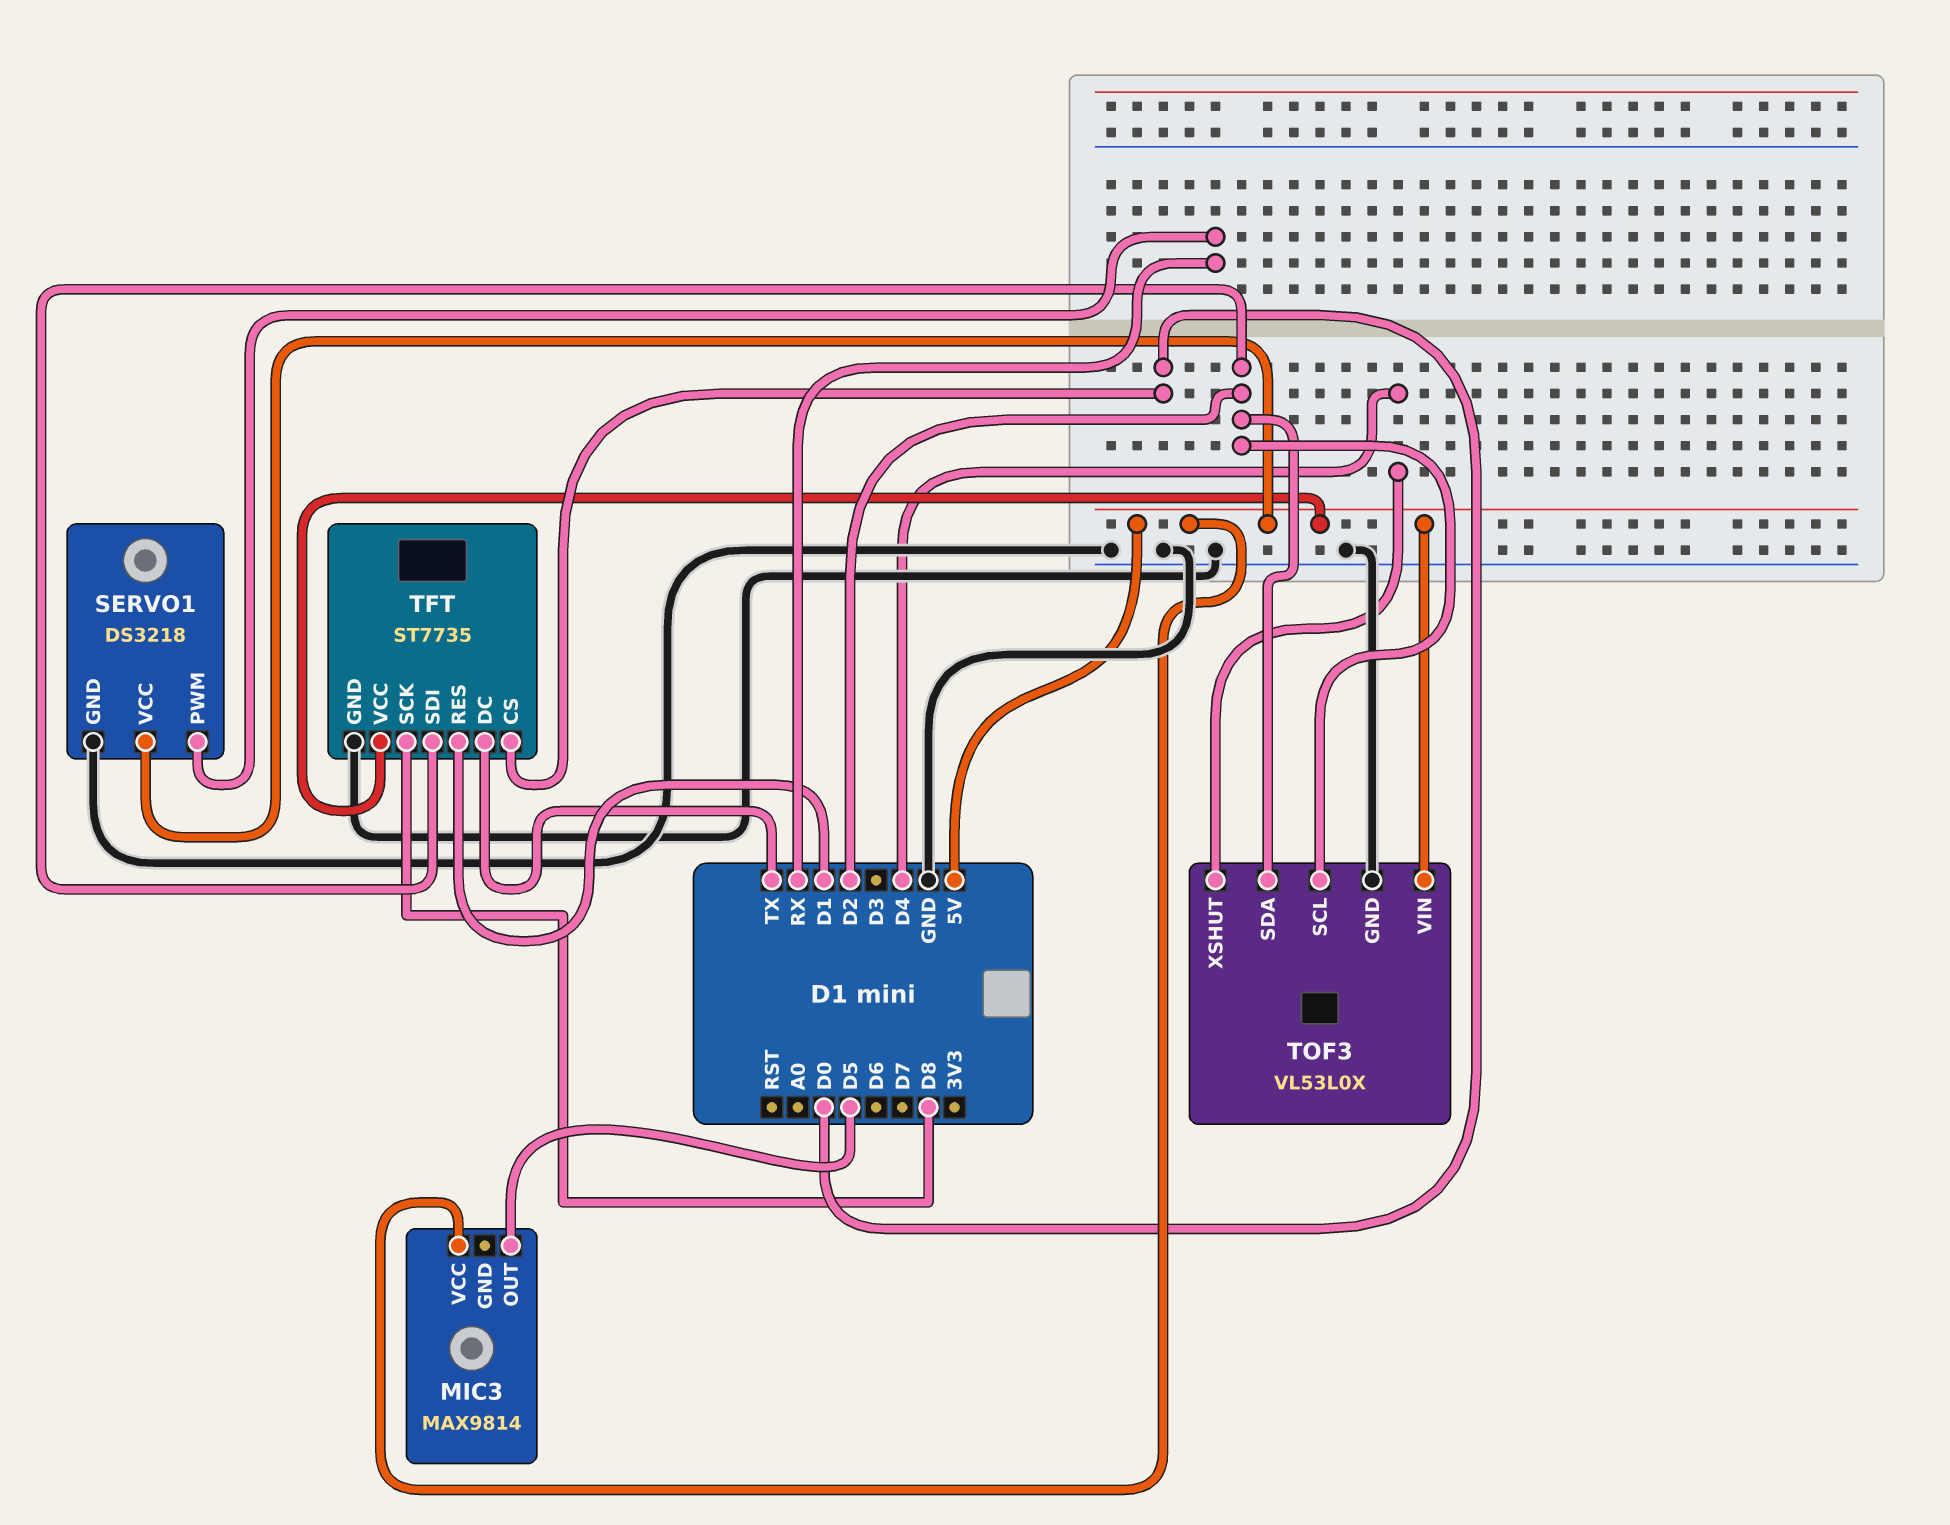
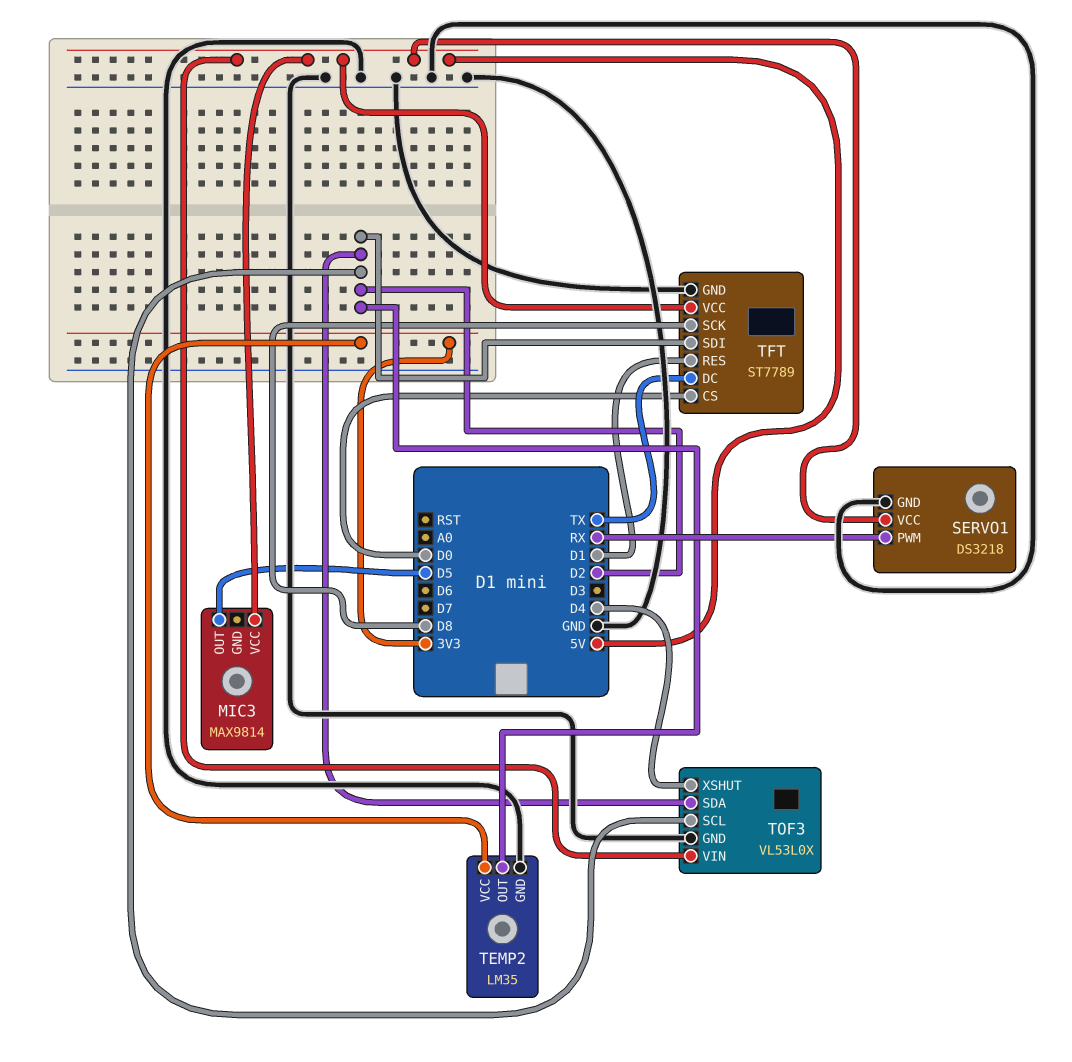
TEMP2: none -> LM35
TEMP2 pin GND: none -> GND
TEMP2 pin OUT: none -> D2
TEMP2 pin VCC: none -> 3V3
TFT: ST7735 -> ST7789

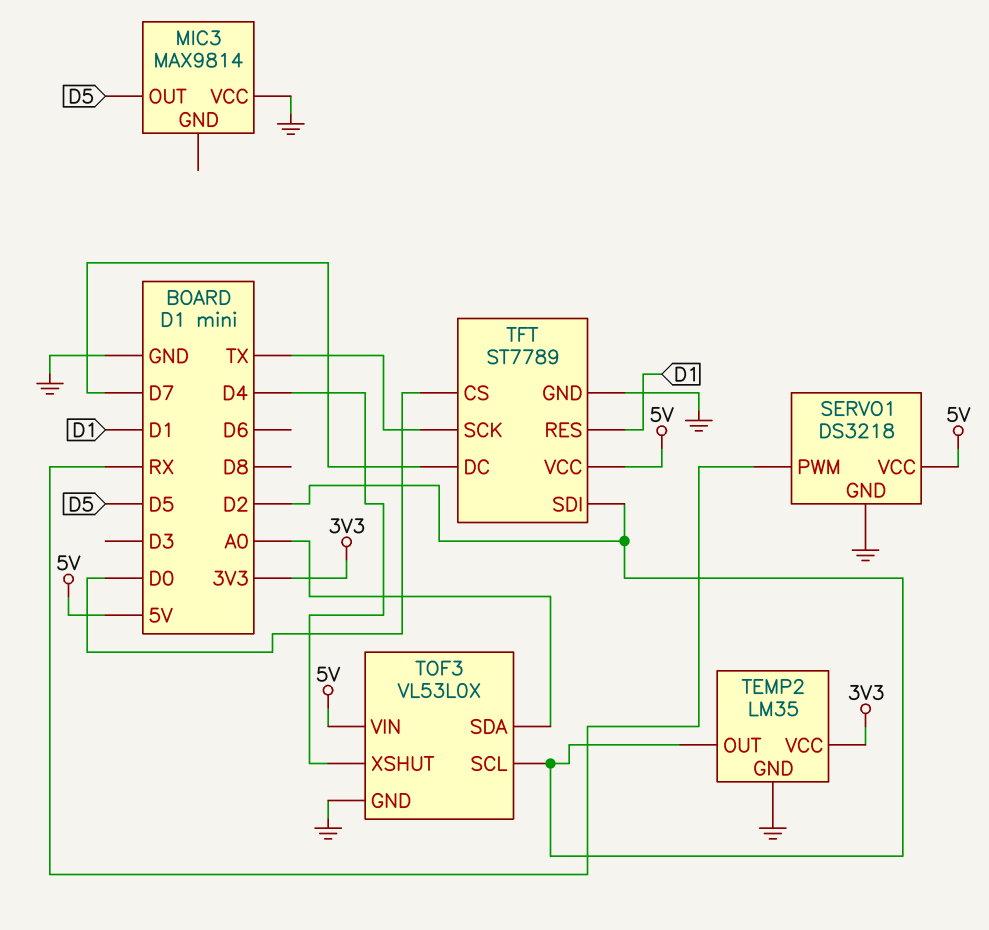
MIC3 pin VCC: 5V -> GND
TFT pin DC: TX -> D7
TFT pin SCK: D8 -> TX
TOF3 pin SDA: D2 -> A0

